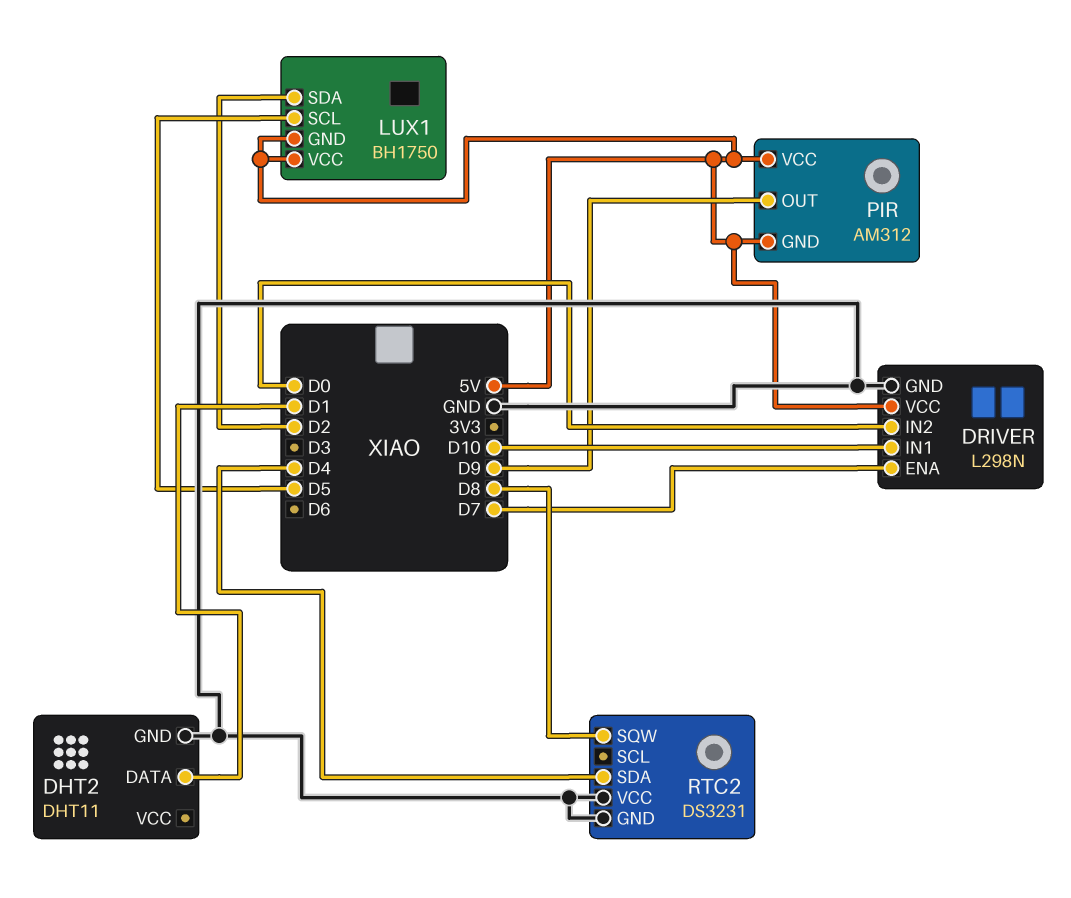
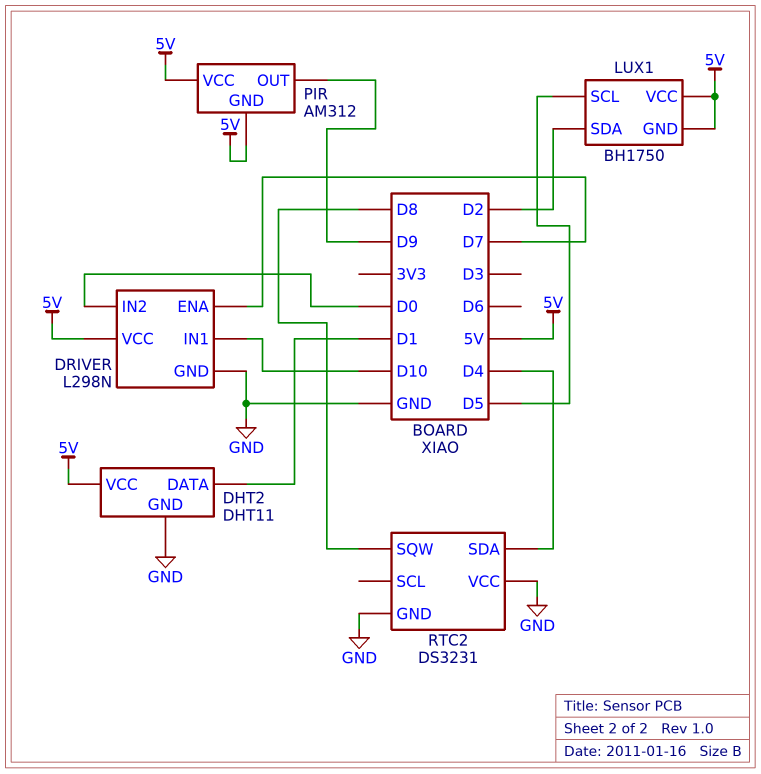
DHT2 pin VCC: none -> 5V

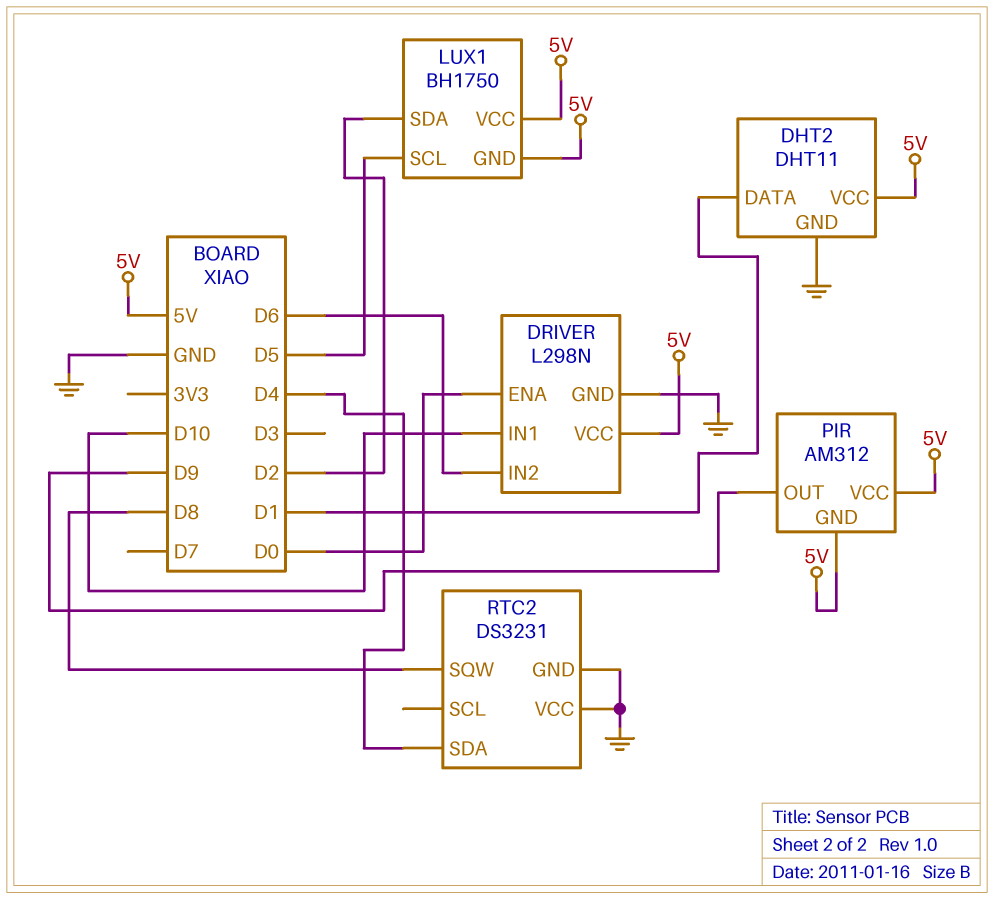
DRIVER pin ENA: D7 -> D0
DRIVER pin IN2: D0 -> D6

